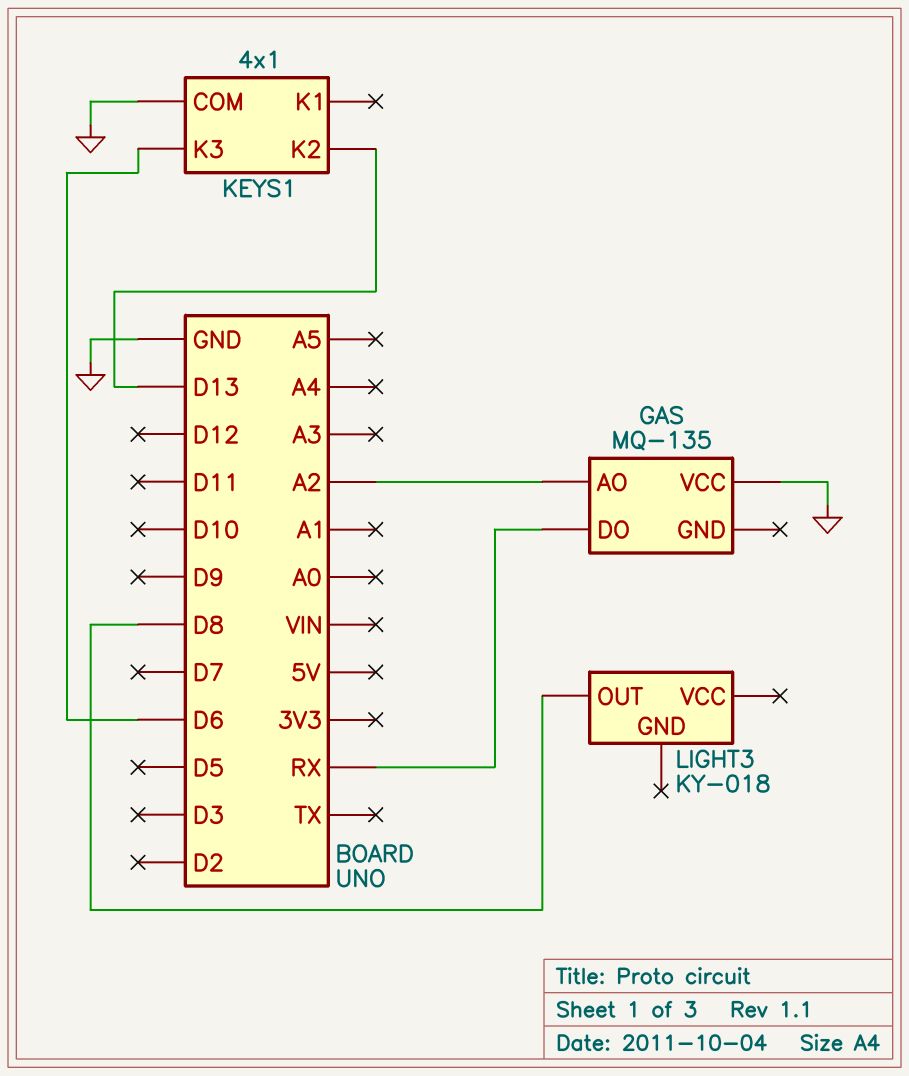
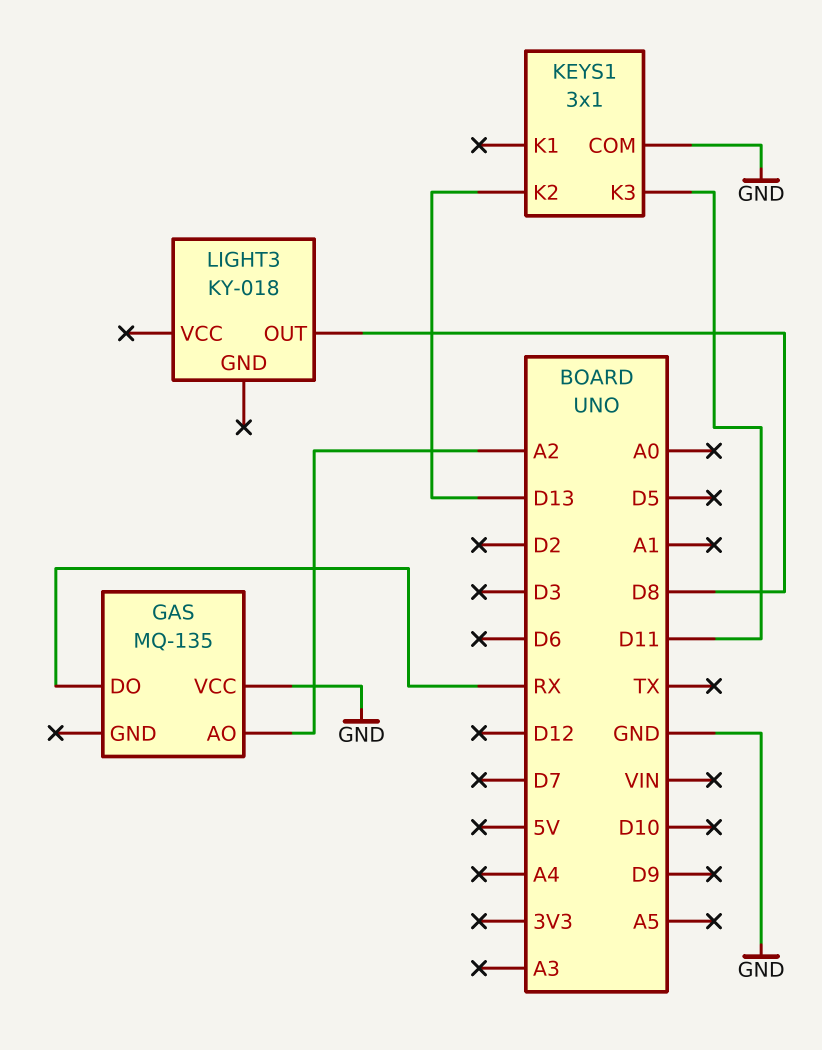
KEYS1: 4x1 -> 3x1
KEYS1 pin K3: D6 -> D11

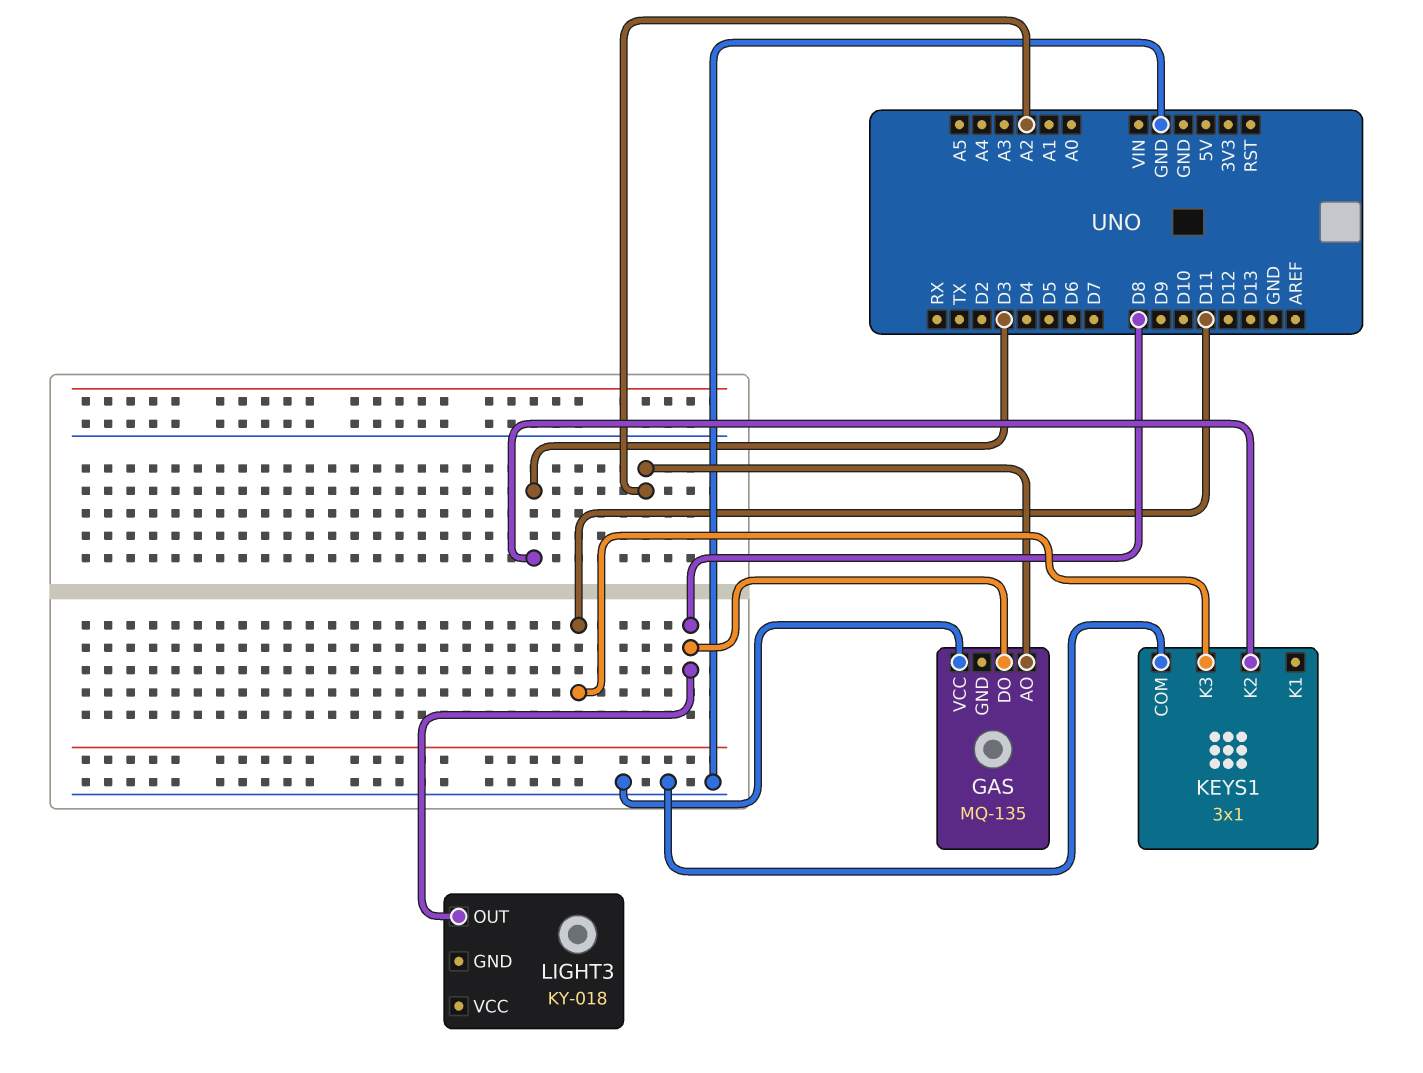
GAS pin DO: RX -> D8
KEYS1 pin K2: D13 -> D3

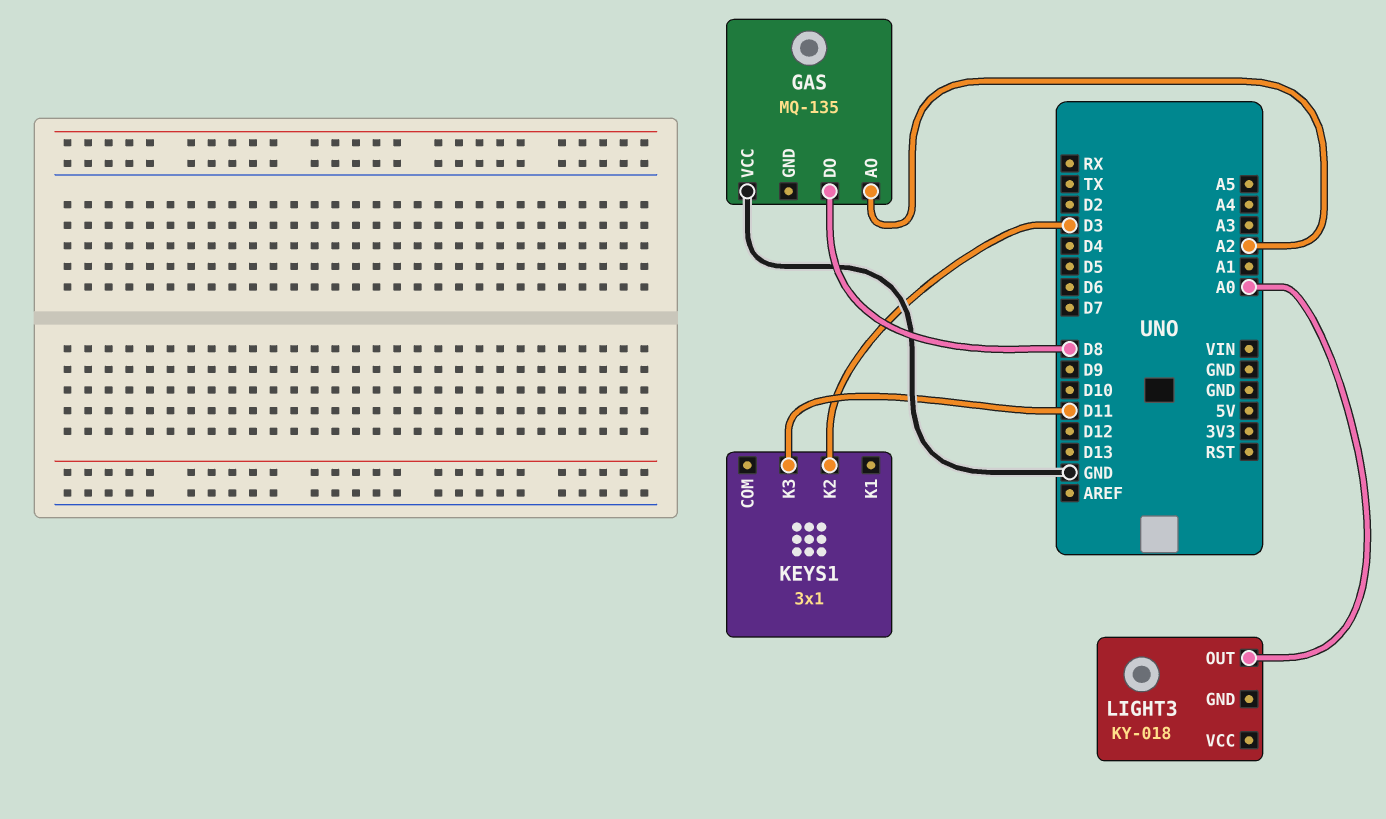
KEYS1 pin COM: GND -> none
LIGHT3 pin OUT: D8 -> A0

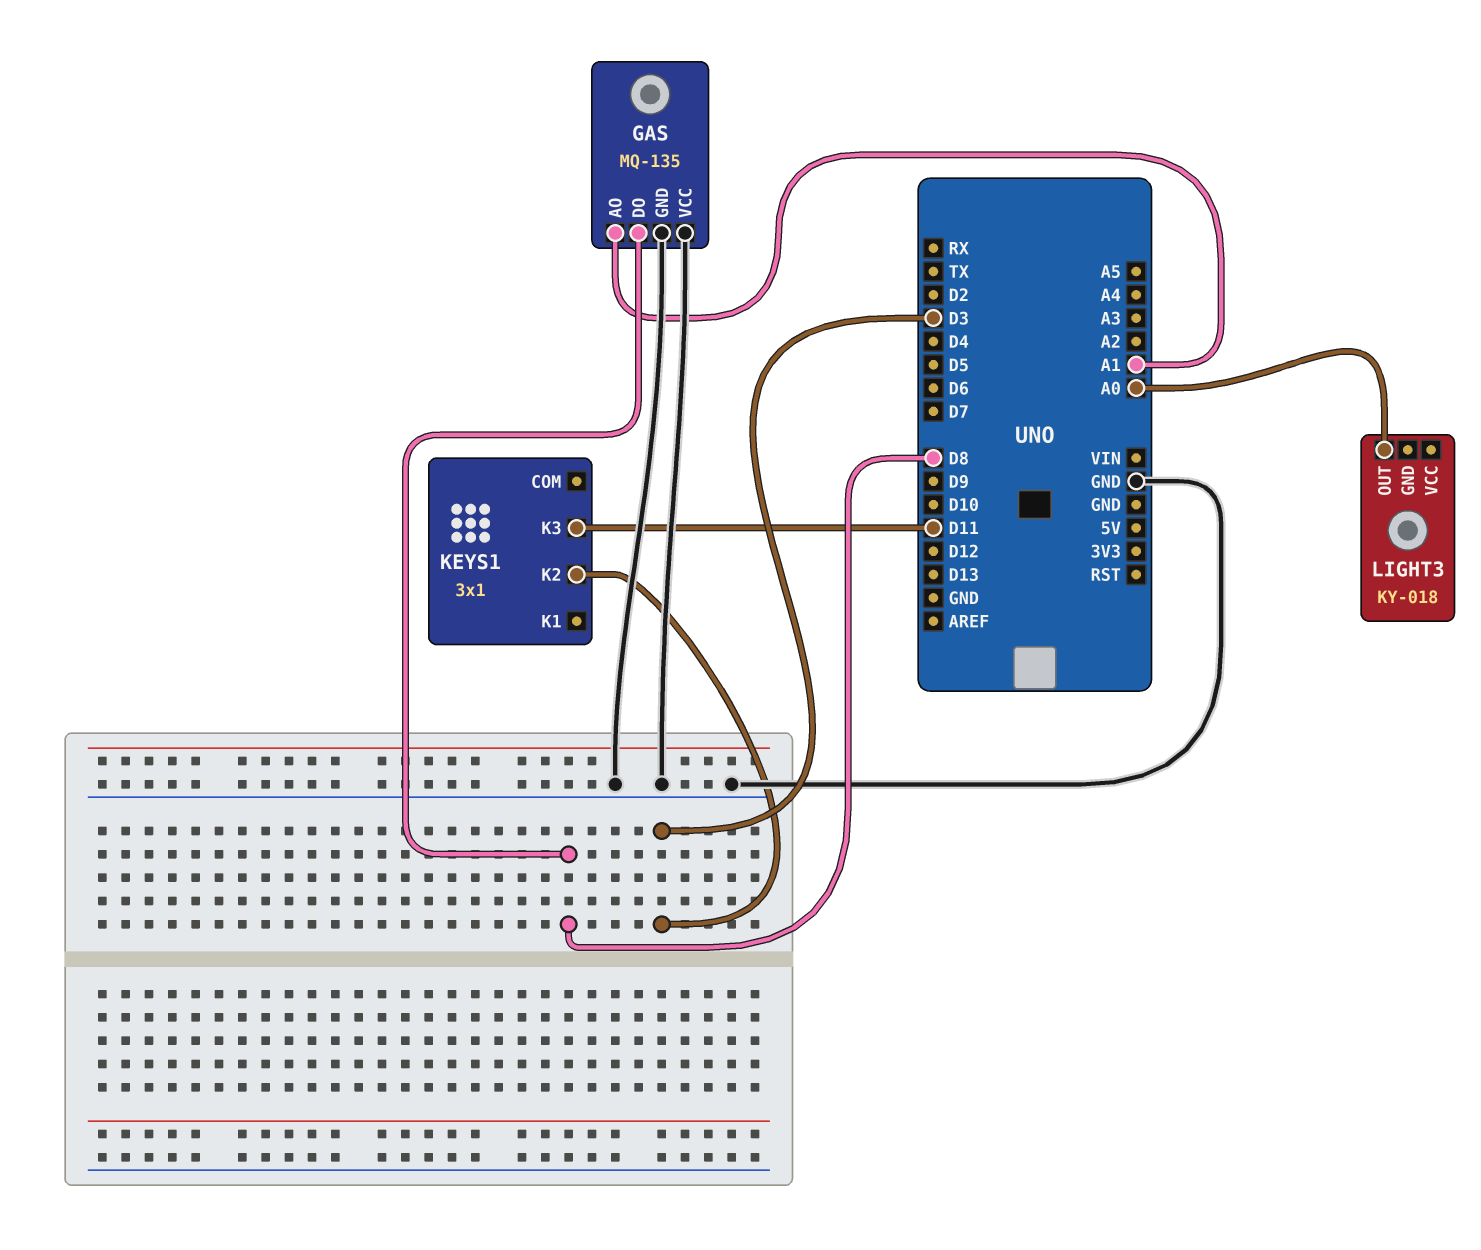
GAS pin AO: A2 -> A1
GAS pin GND: none -> GND

